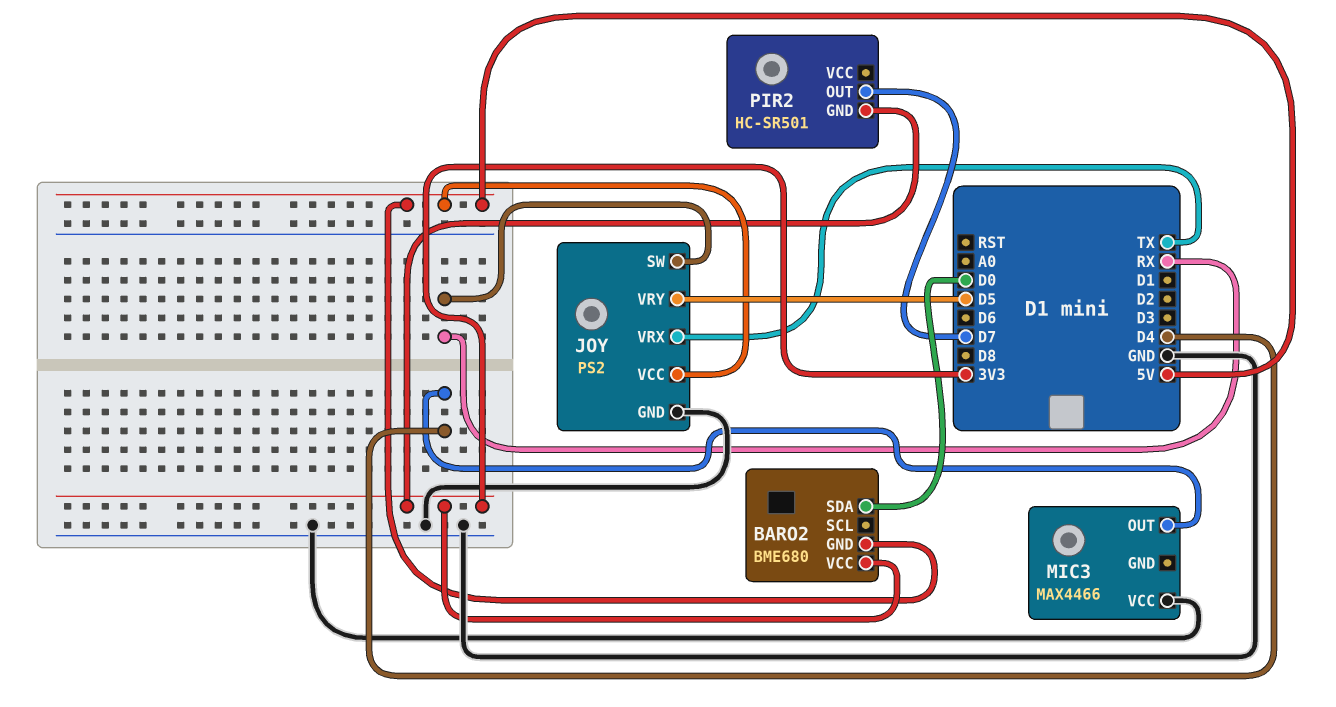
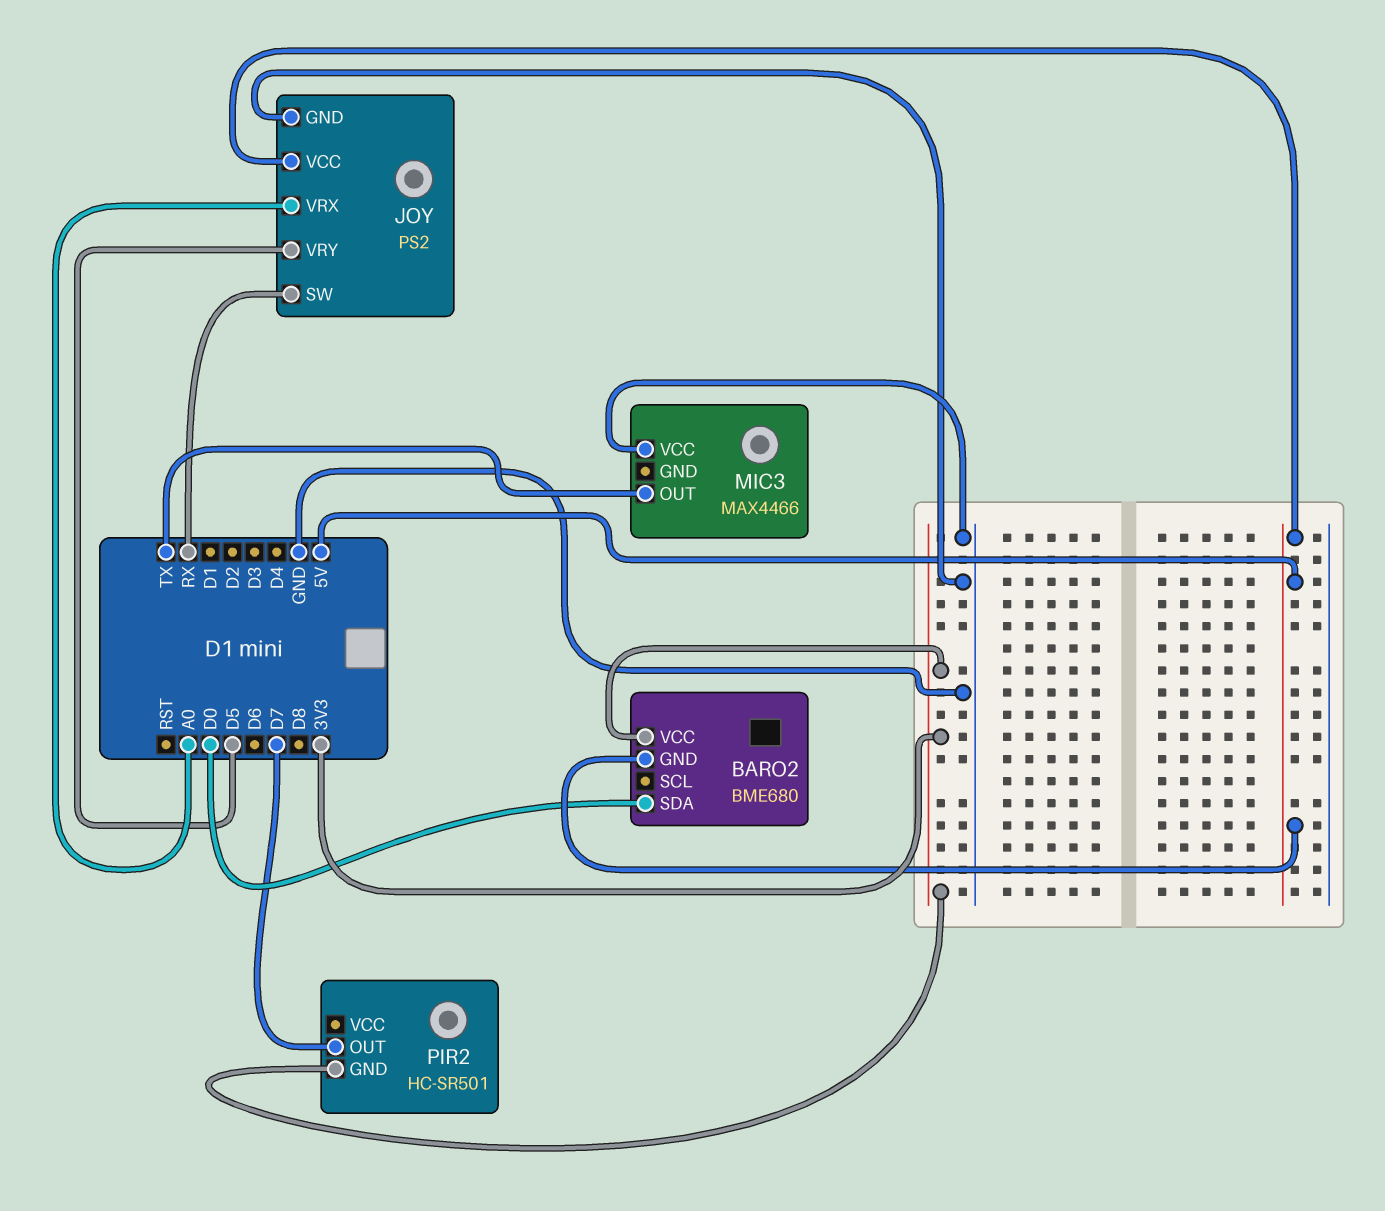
JOY pin VRX: TX -> A0
MIC3 pin OUT: D4 -> TX

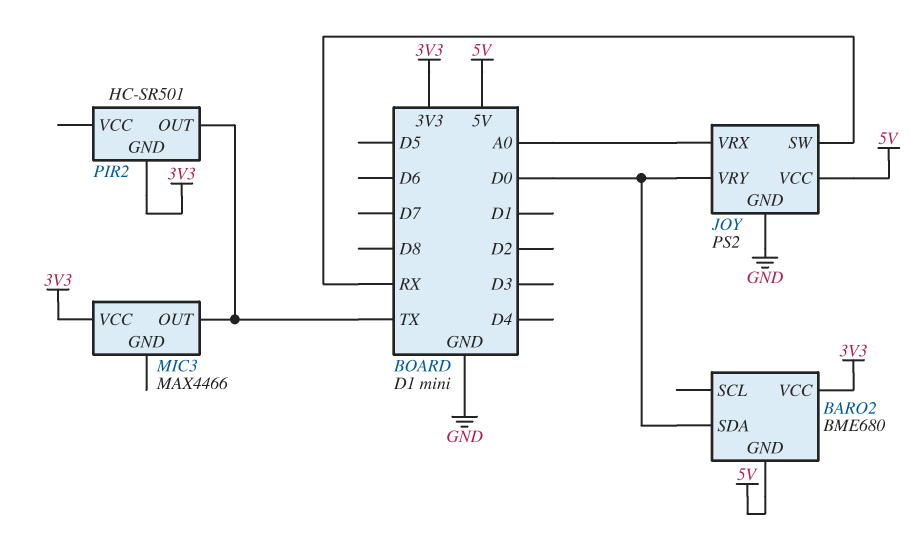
JOY pin VRY: D5 -> D0
MIC3 pin VCC: GND -> 3V3
PIR2 pin OUT: D7 -> TX

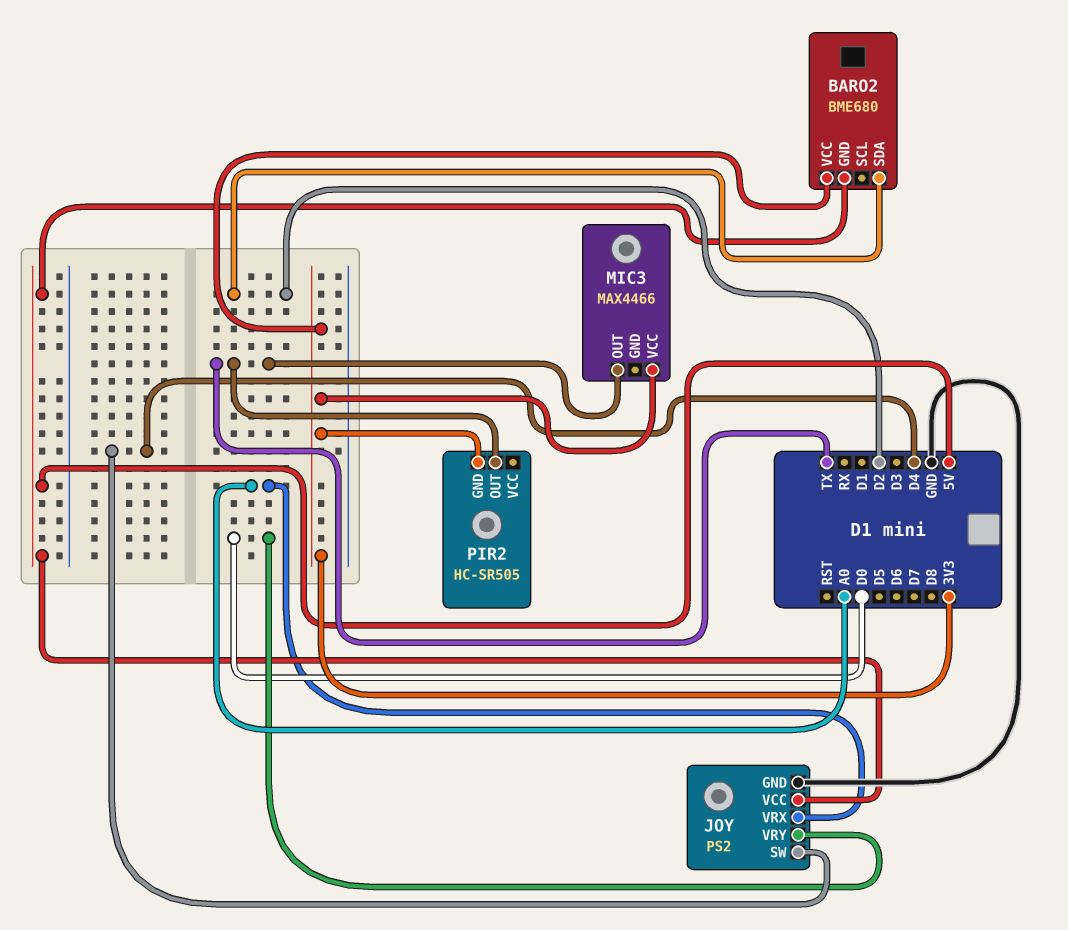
BARO2 pin SDA: D0 -> D2
JOY pin SW: RX -> D4
PIR2: HC-SR501 -> HC-SR505

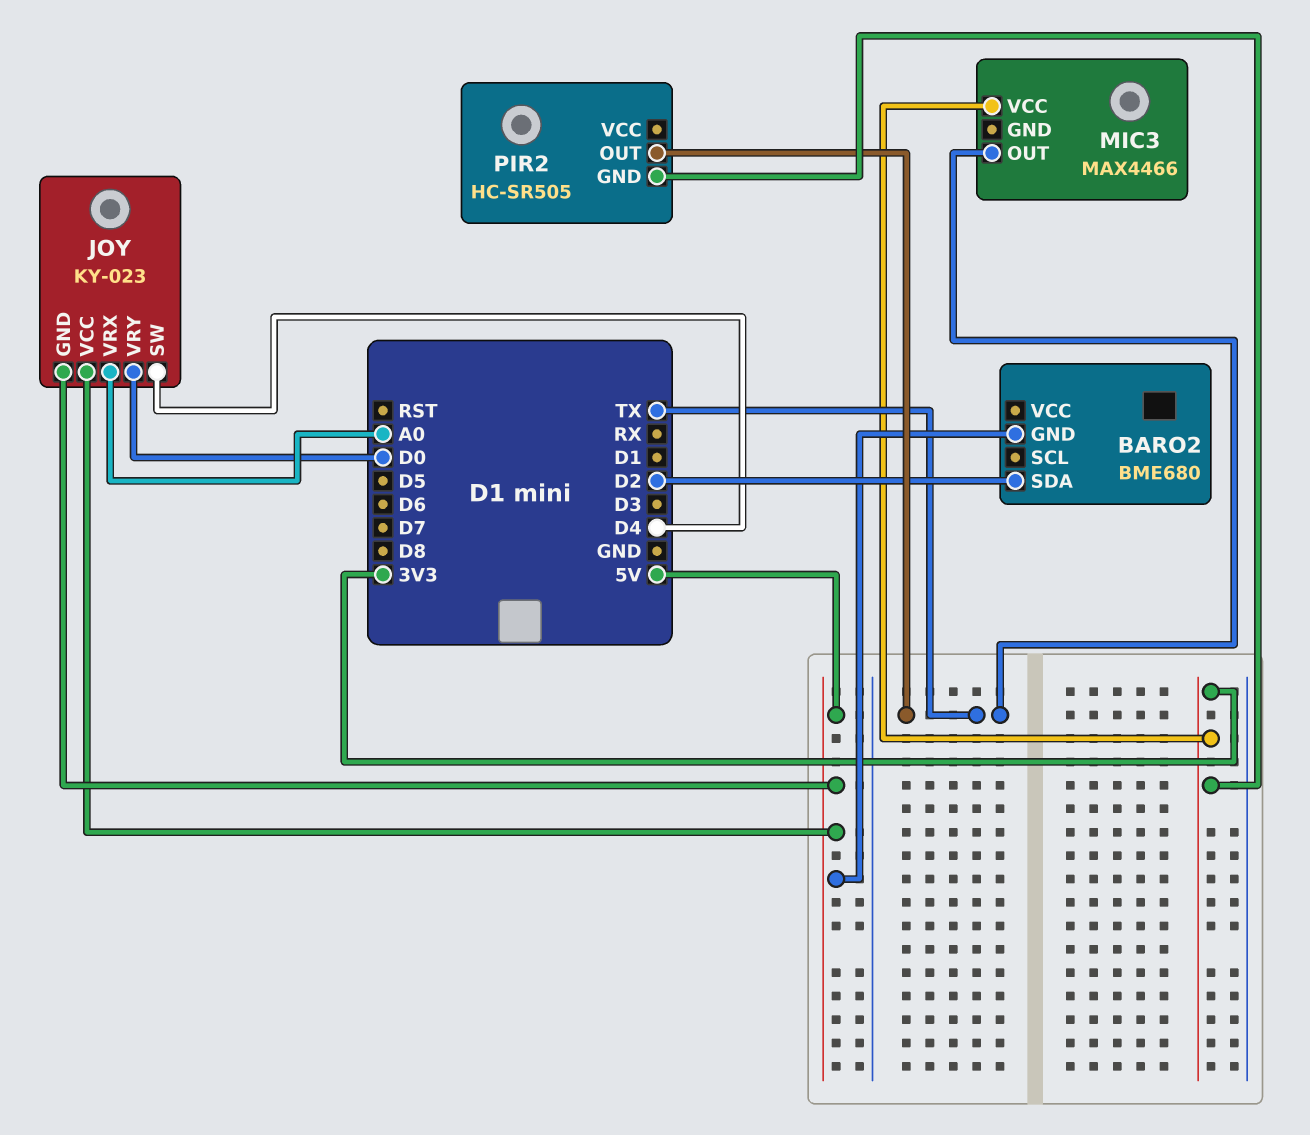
BARO2 pin VCC: 3V3 -> none
JOY: PS2 -> KY-023
JOY pin GND: GND -> 5V

